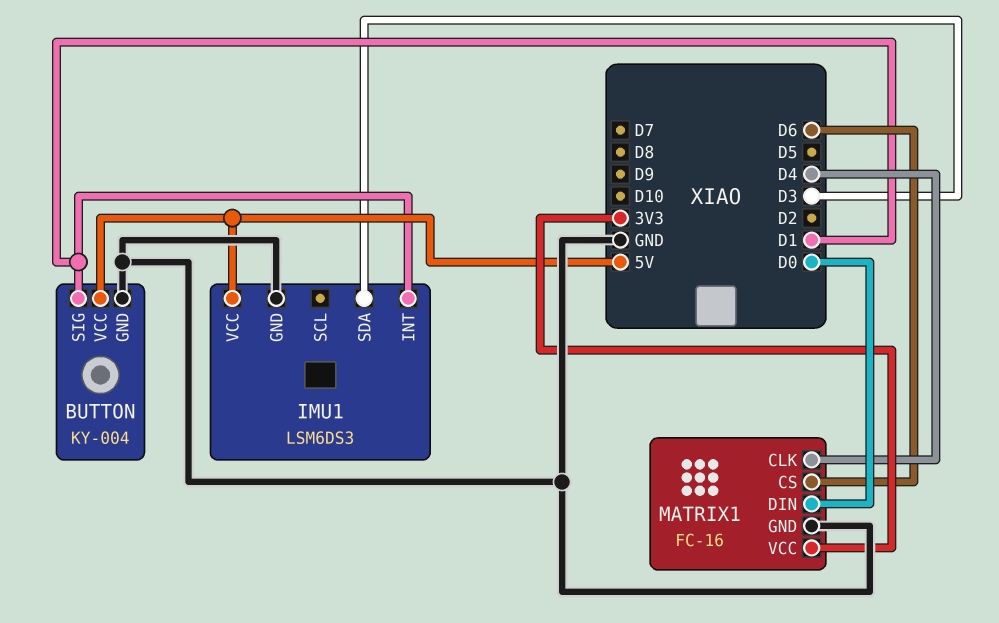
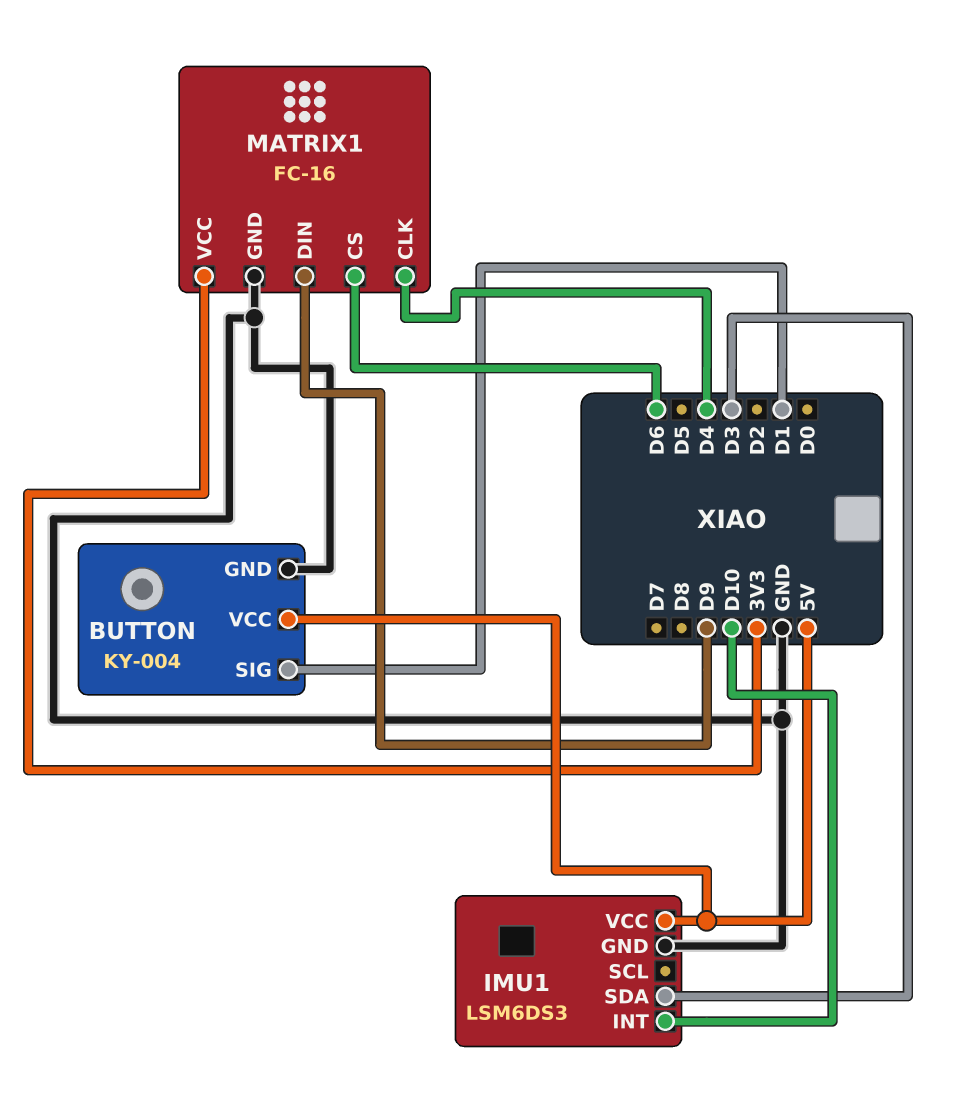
IMU1 pin INT: D1 -> D10
MATRIX1 pin DIN: D0 -> D9

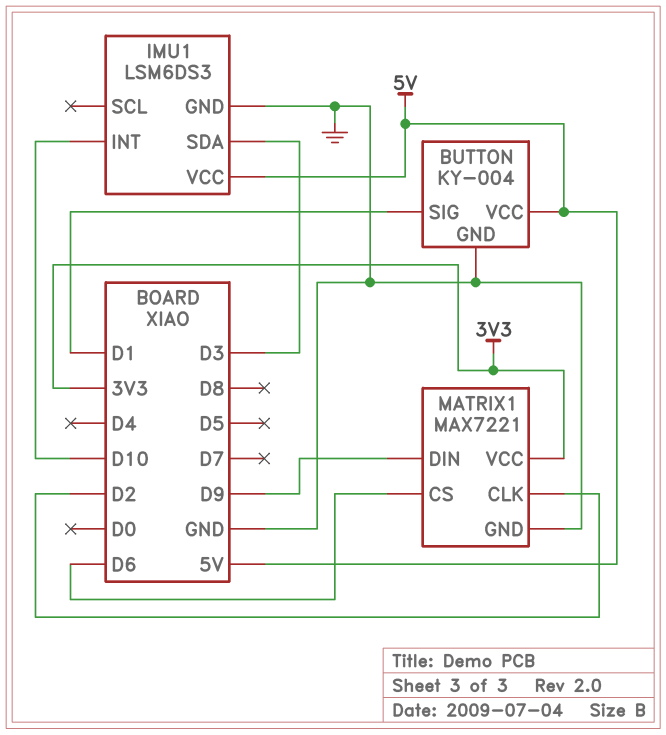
MATRIX1: FC-16 -> MAX7221
MATRIX1 pin CLK: D4 -> D2

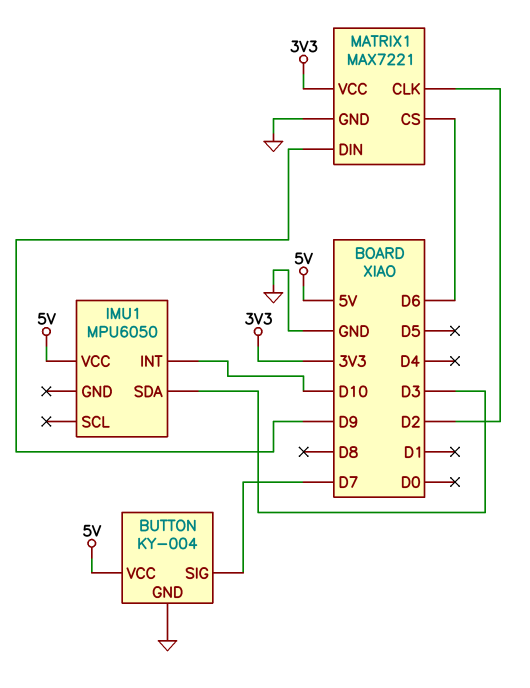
BUTTON pin SIG: D1 -> D7
IMU1: LSM6DS3 -> MPU6050
IMU1 pin GND: GND -> none

